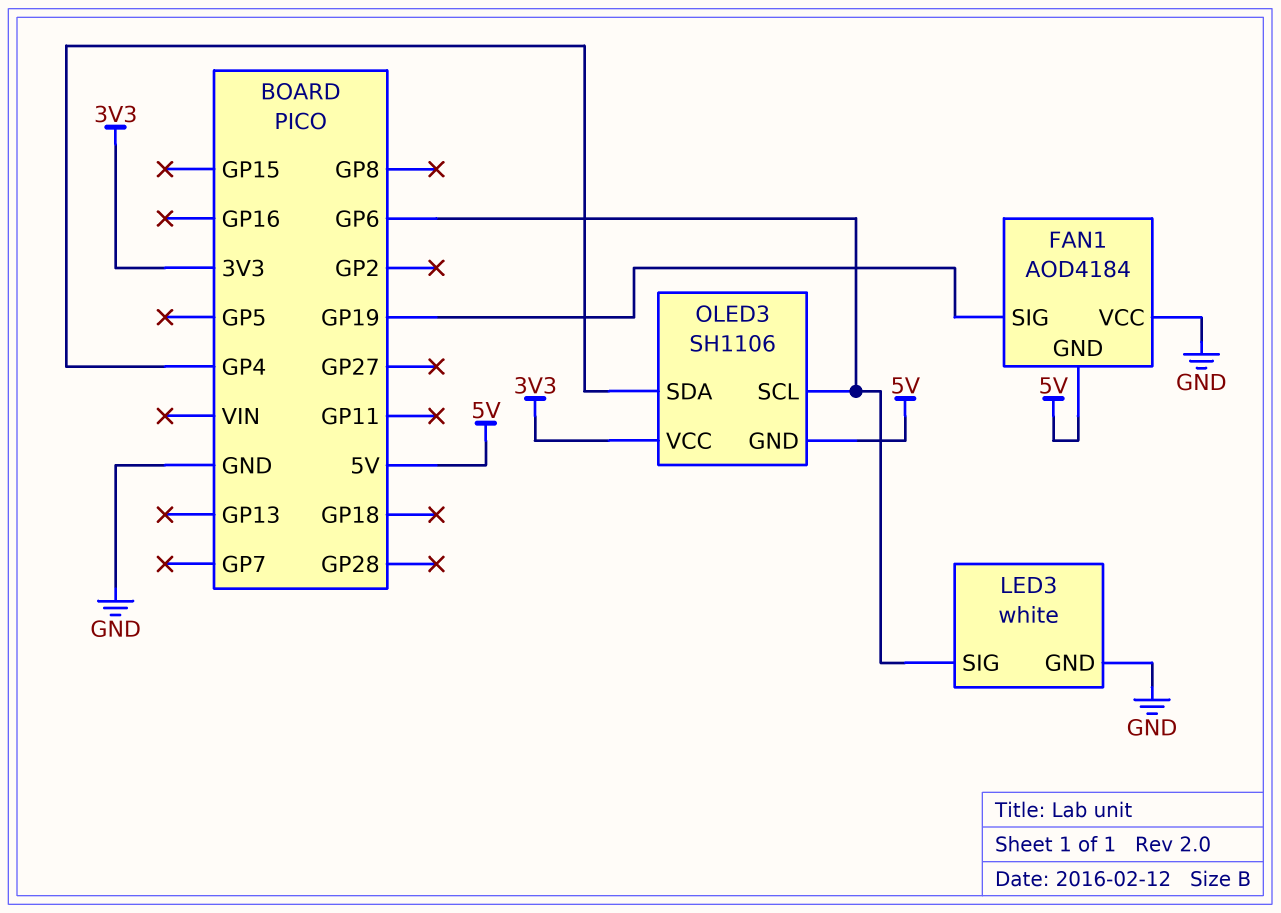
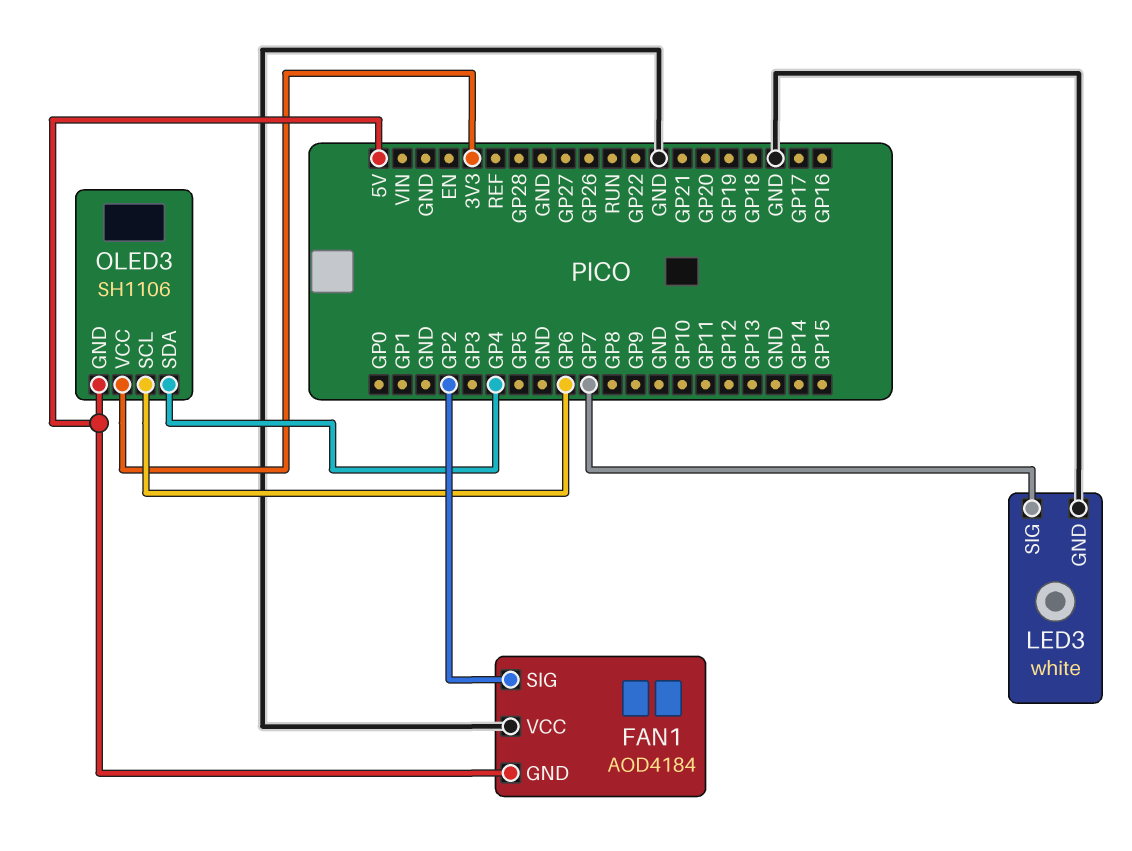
FAN1 pin SIG: GP19 -> GP2
LED3 pin SIG: GP6 -> GP7

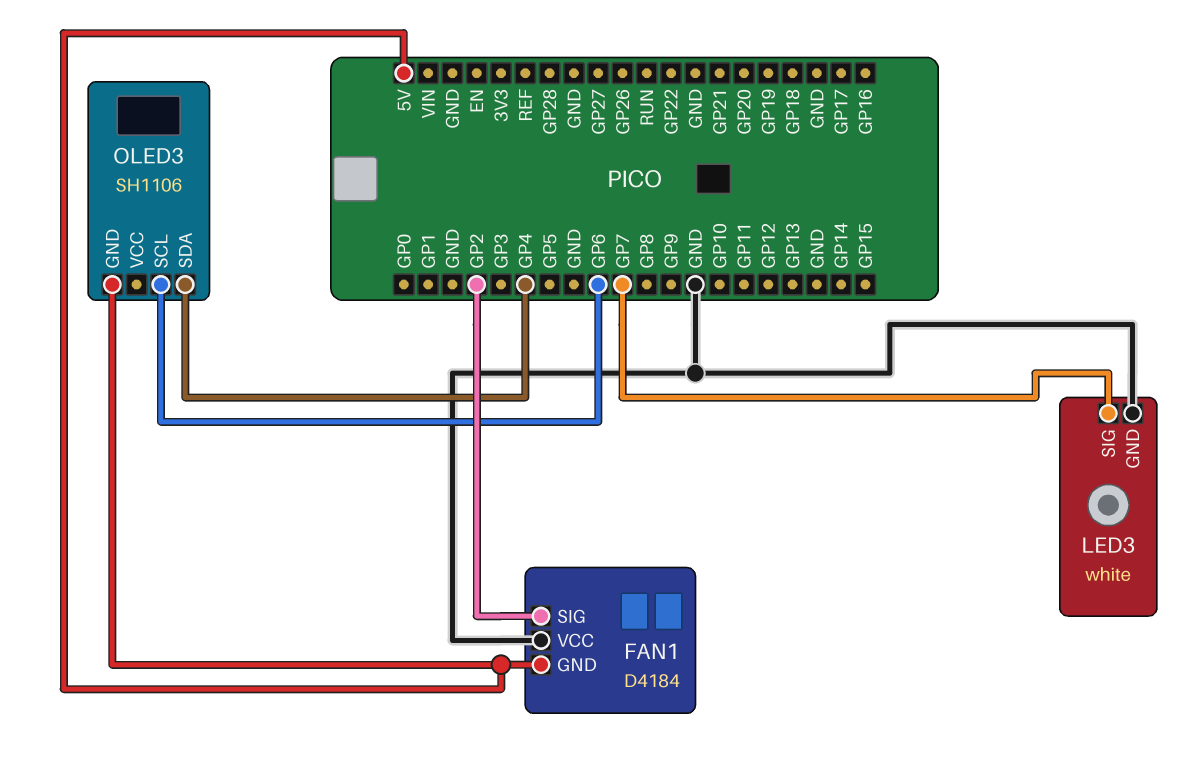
FAN1: AOD4184 -> D4184
OLED3 pin VCC: 3V3 -> none

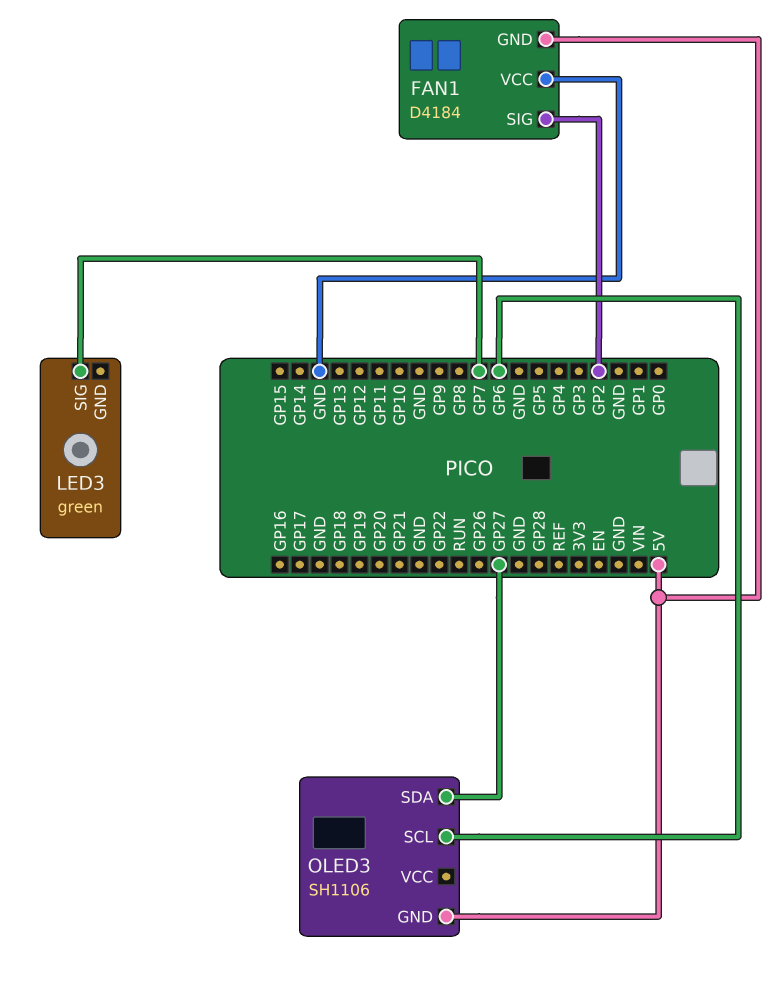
LED3: white -> green
LED3 pin GND: GND -> none
OLED3 pin SDA: GP4 -> GP27

